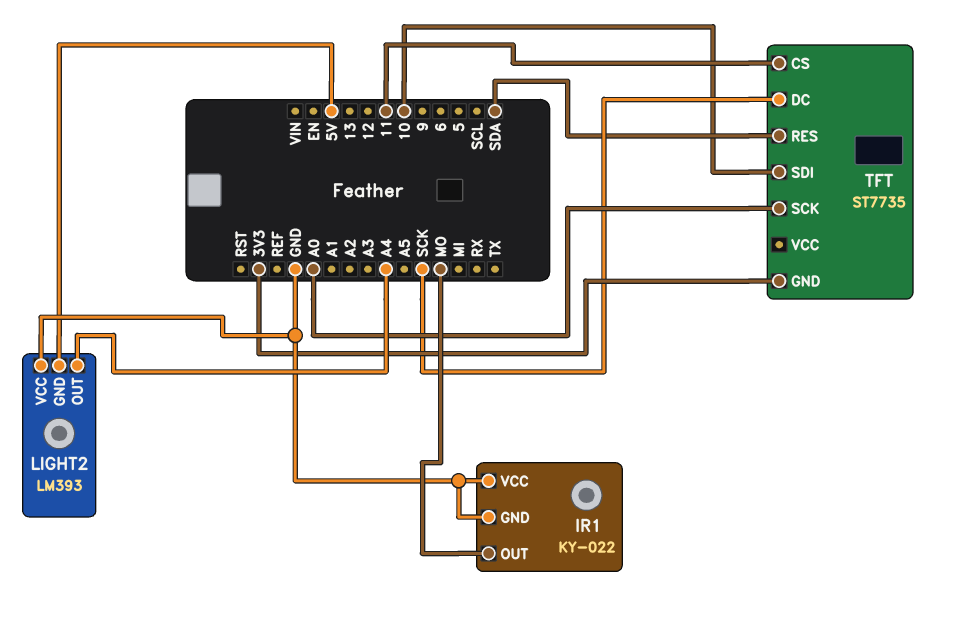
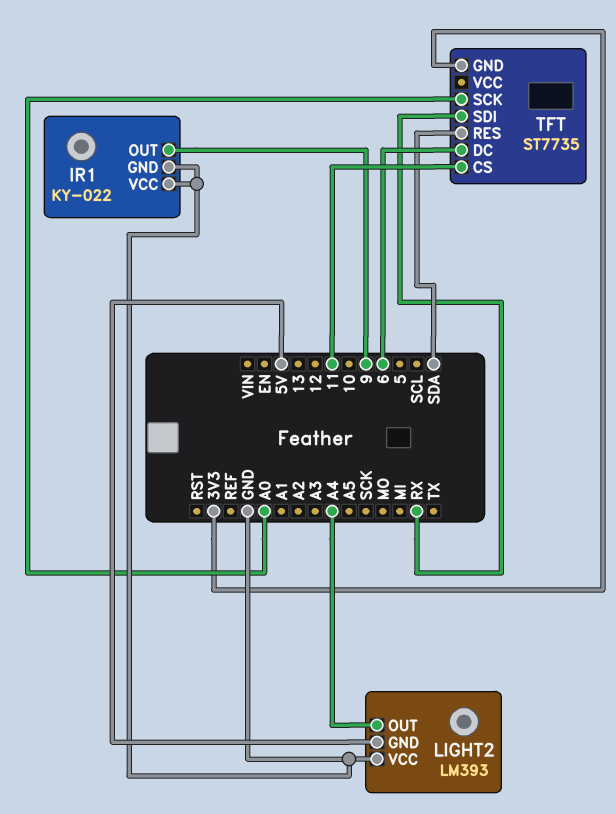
IR1 pin OUT: MO -> 9
TFT pin DC: SCK -> 6
TFT pin SDI: 10 -> RX

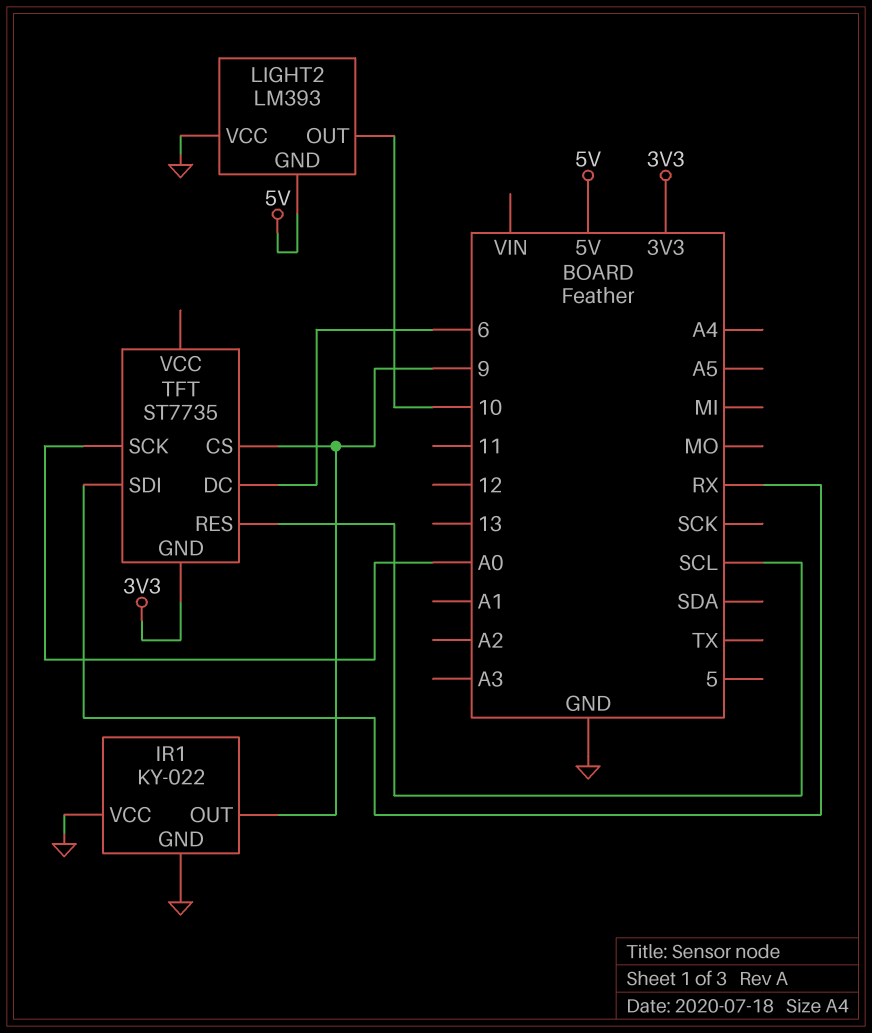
LIGHT2 pin OUT: A4 -> 10
TFT pin CS: 11 -> 9
TFT pin RES: SDA -> SCL

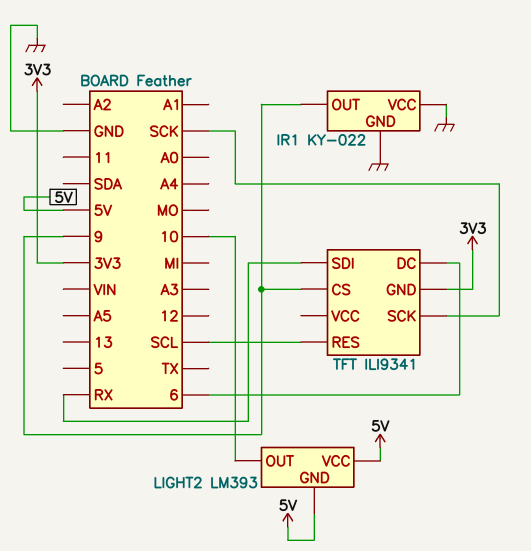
LIGHT2 pin VCC: GND -> 5V
TFT: ST7735 -> ILI9341
TFT pin SCK: A0 -> SCK

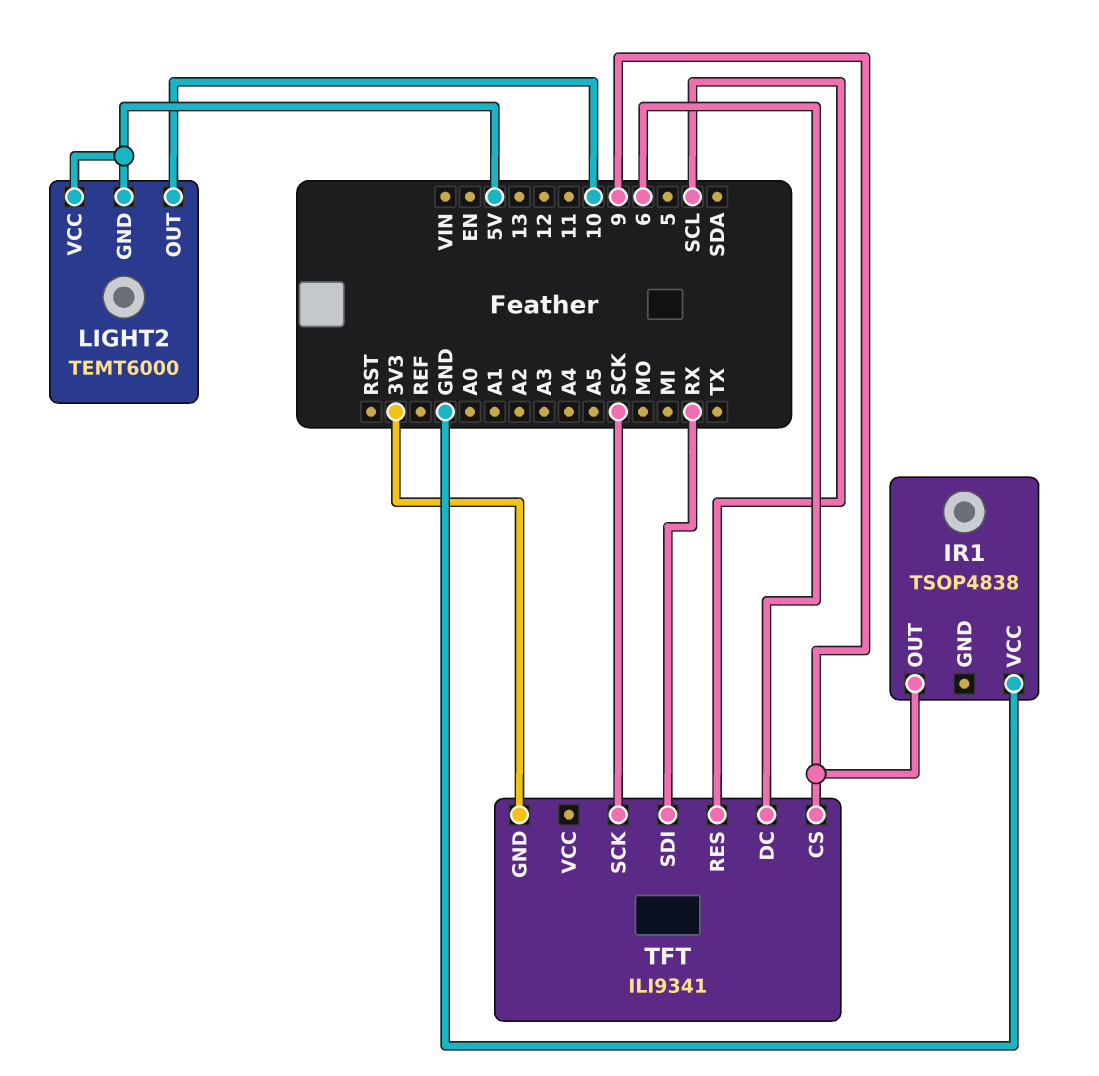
IR1: KY-022 -> TSOP4838
IR1 pin GND: GND -> none
LIGHT2: LM393 -> TEMT6000

